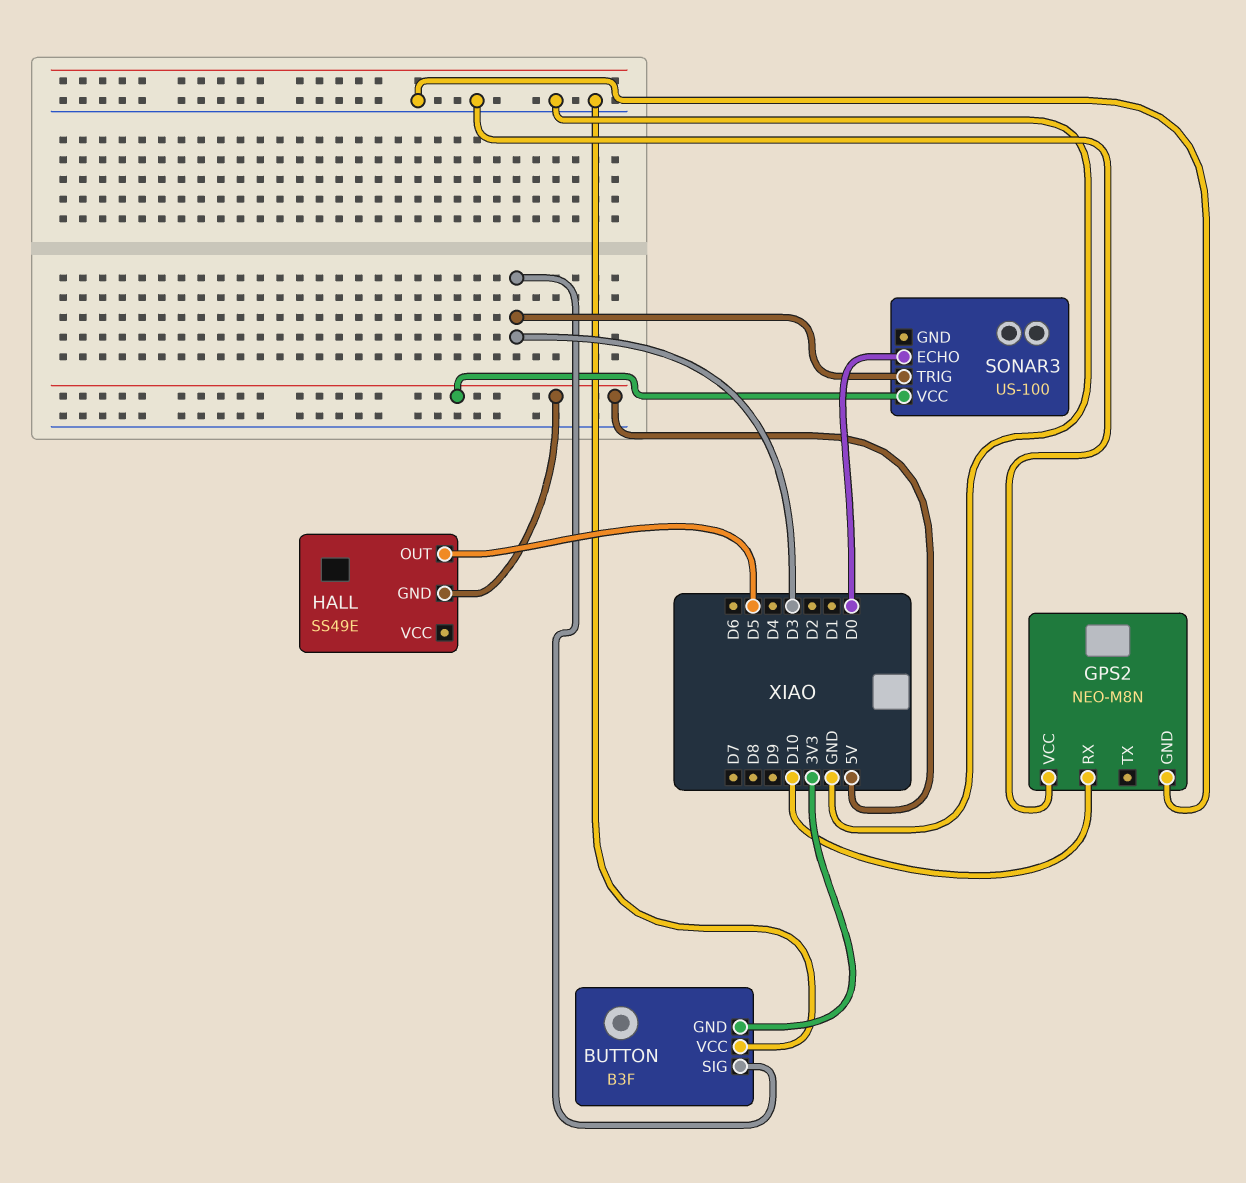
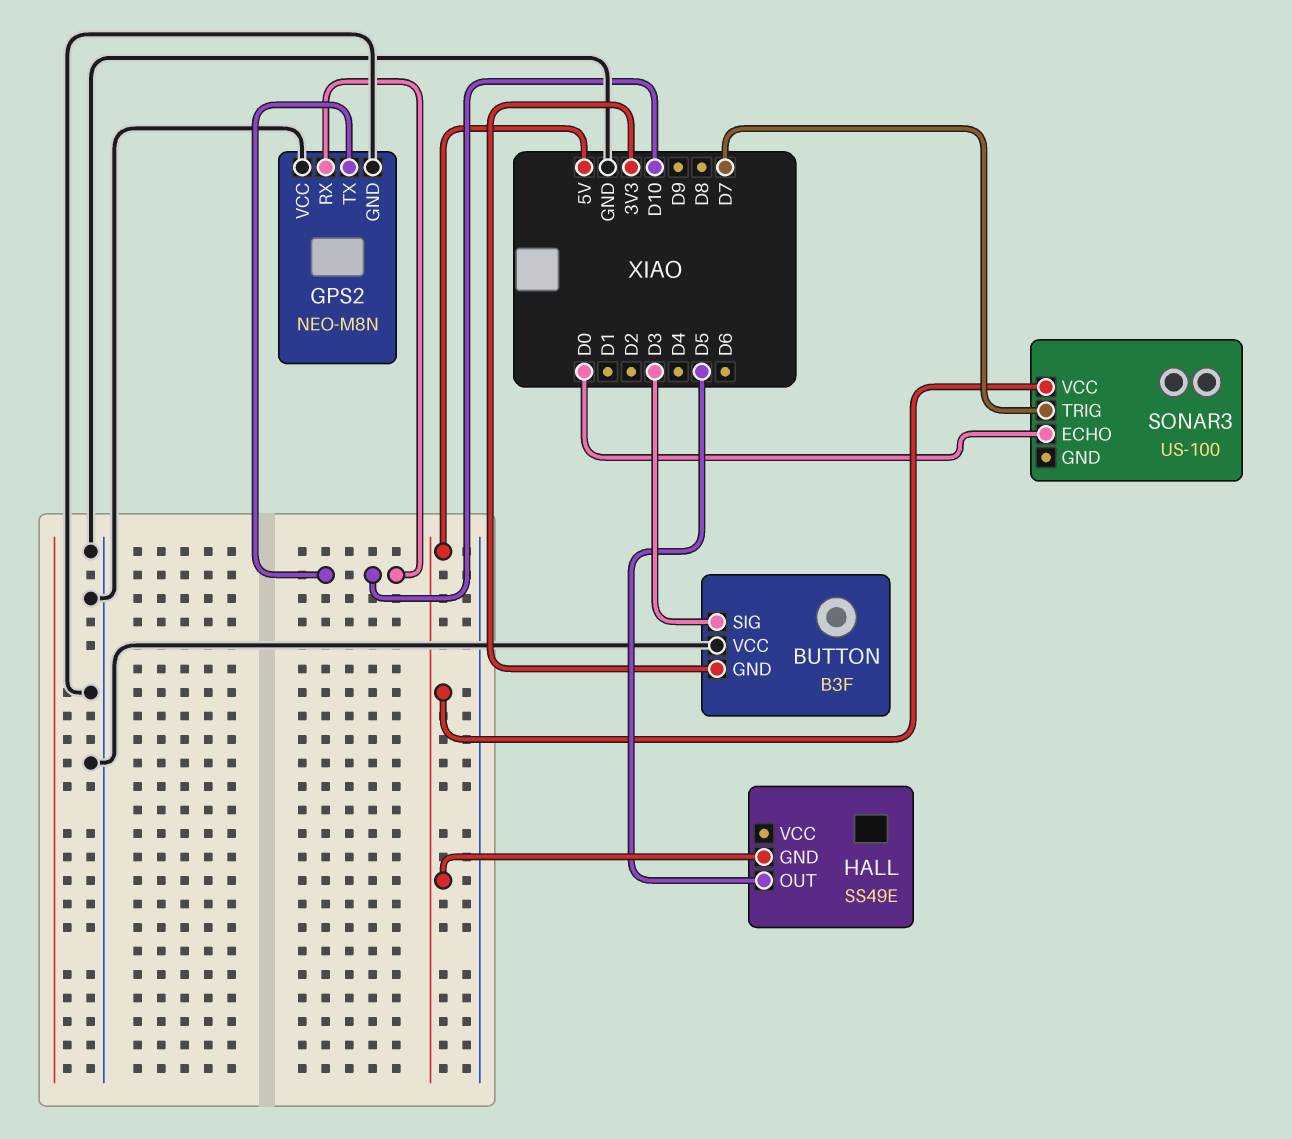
GPS2 pin TX: none -> D10
SONAR3 pin TRIG: D3 -> D7

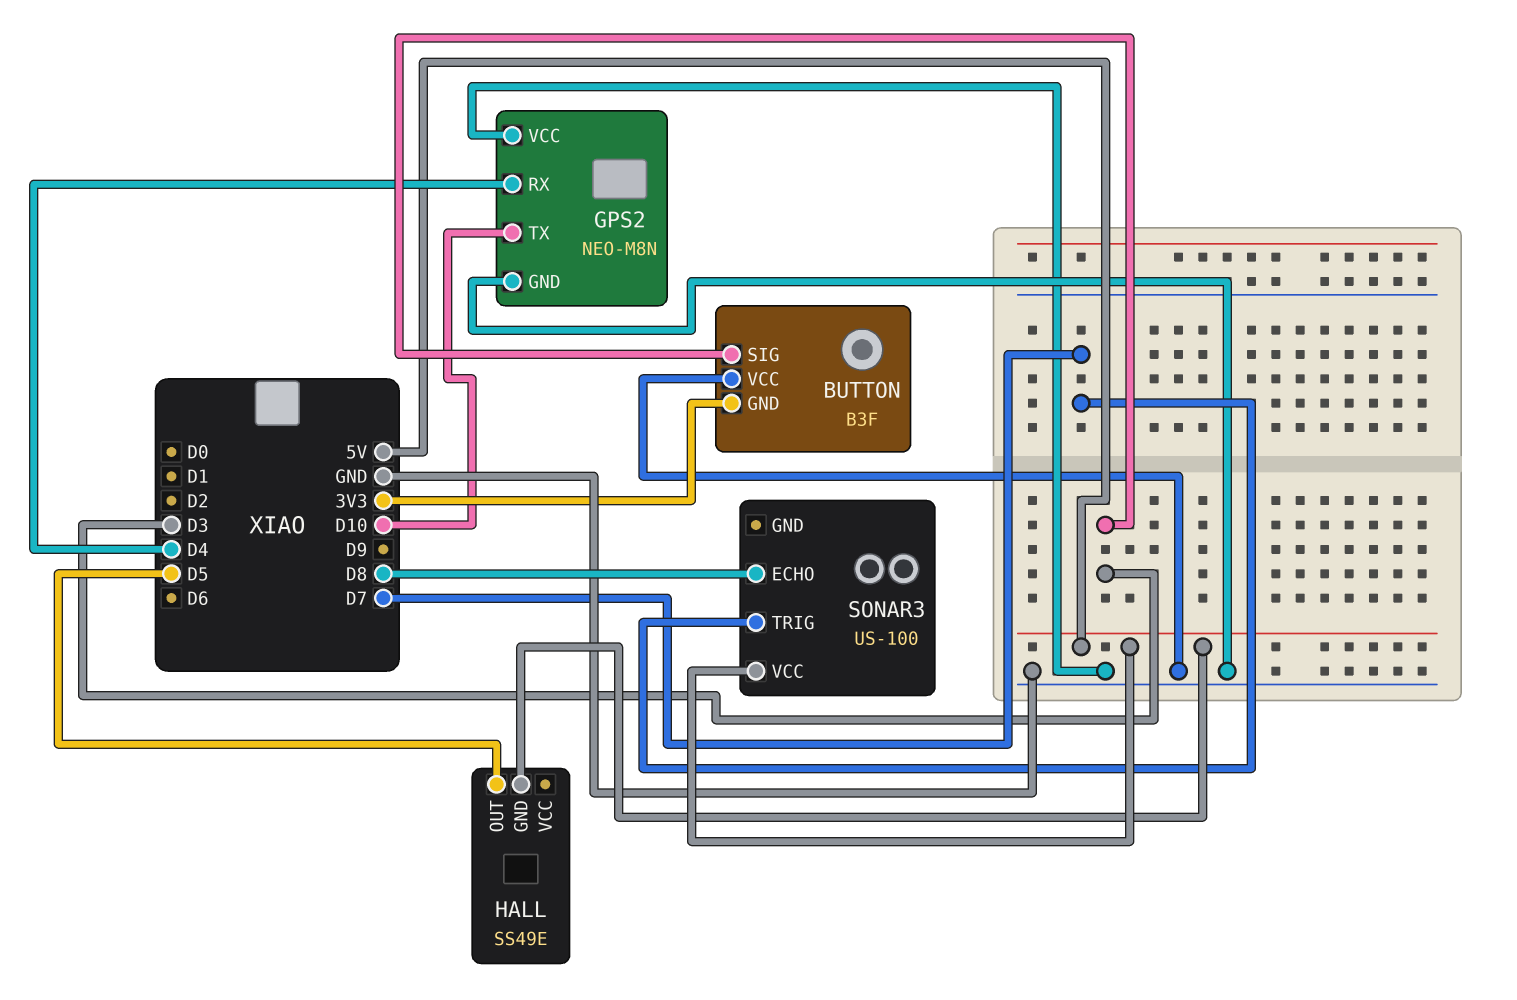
GPS2 pin RX: D10 -> D4
SONAR3 pin ECHO: D0 -> D8

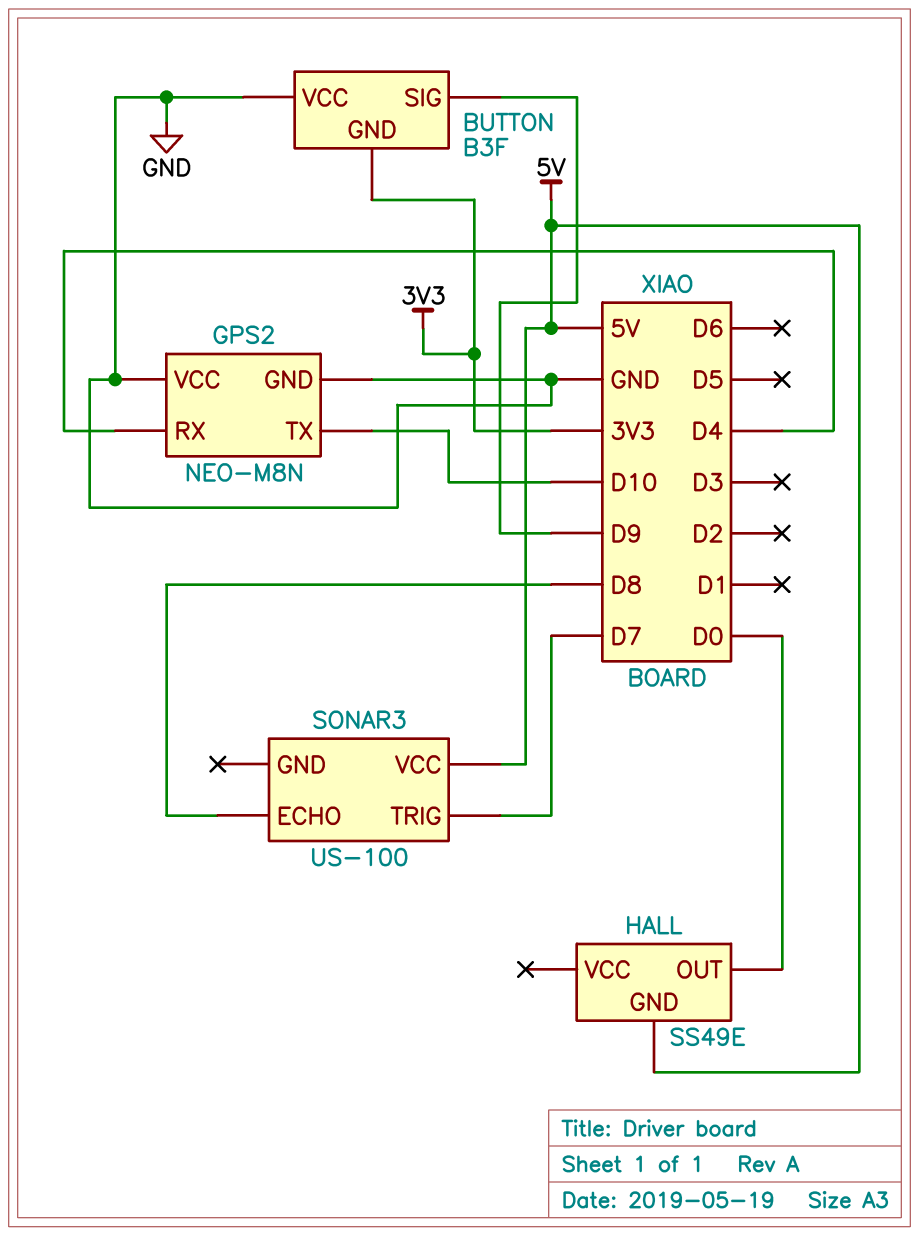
BUTTON pin SIG: D3 -> D9
HALL pin OUT: D5 -> D0

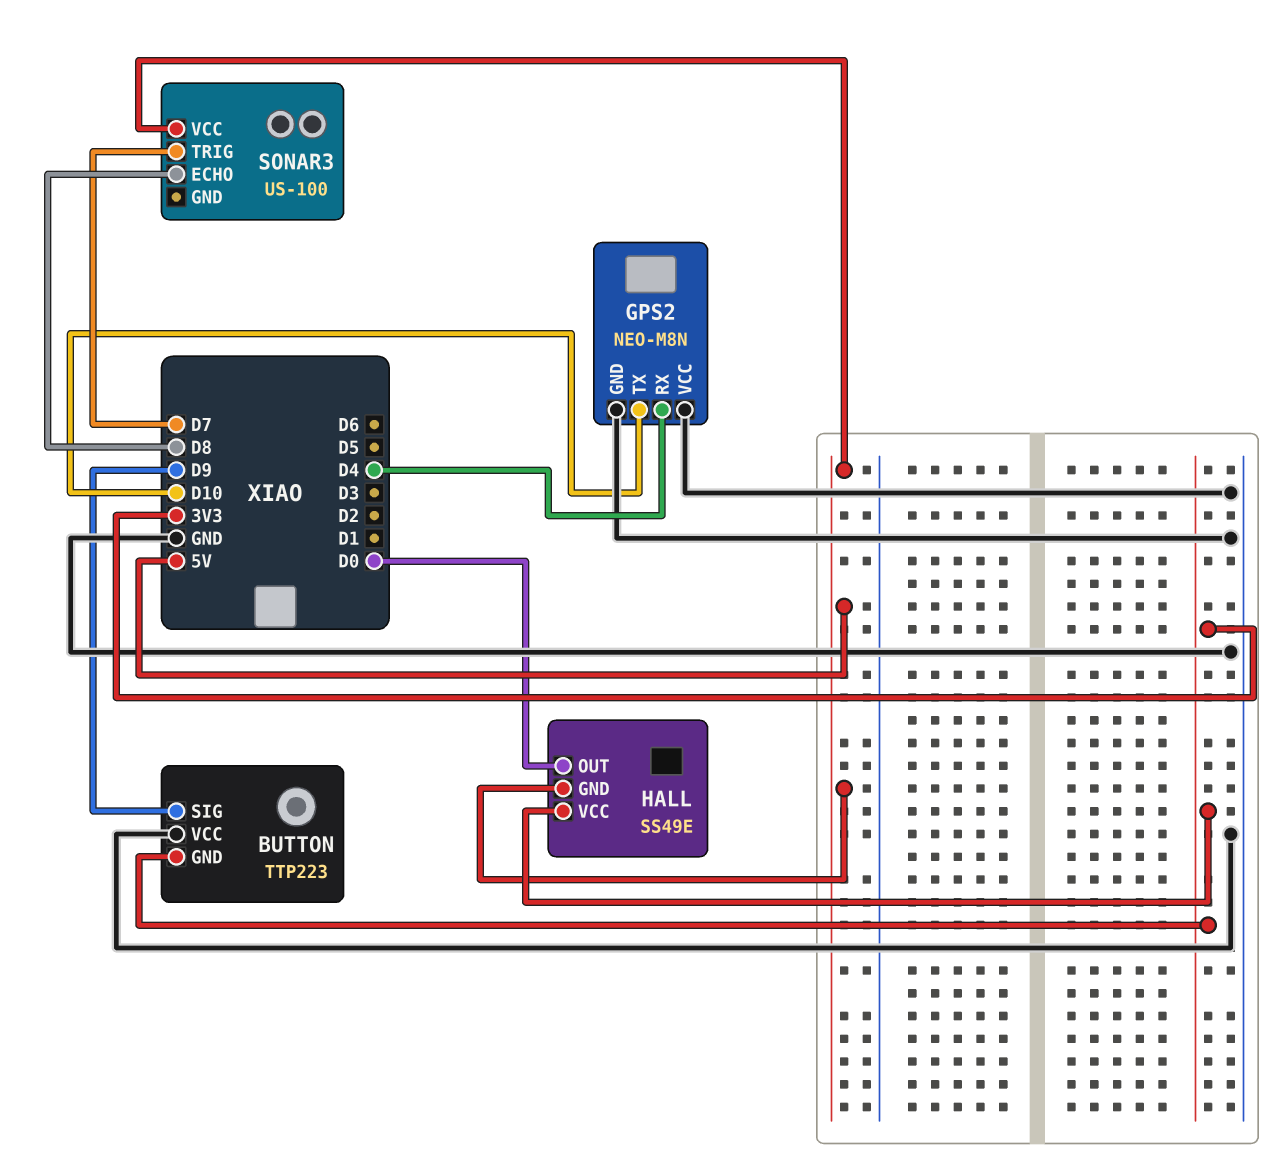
BUTTON: B3F -> TTP223
HALL pin VCC: none -> 3V3

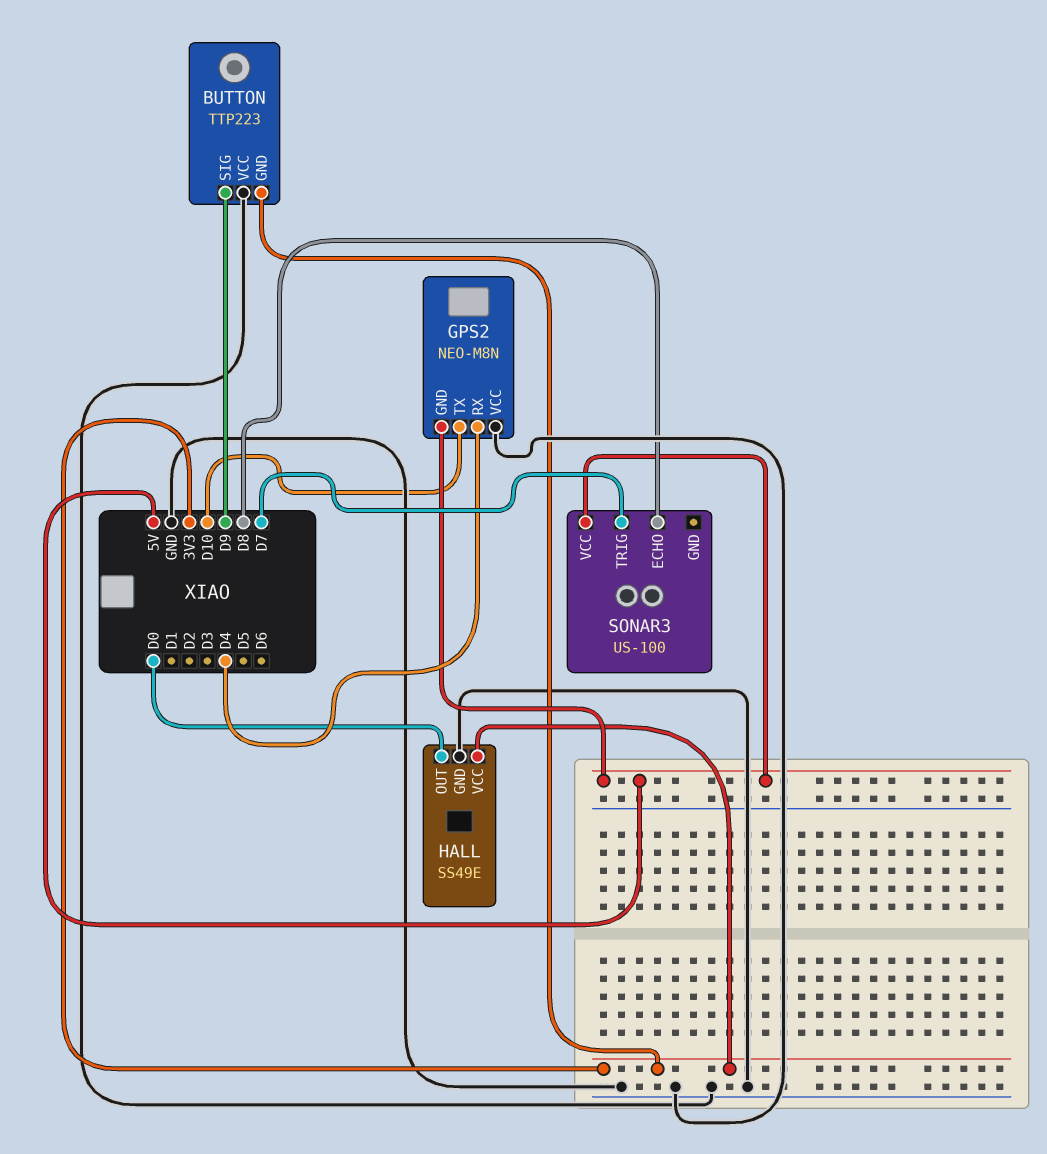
GPS2 pin GND: GND -> 5V
HALL pin GND: 5V -> GND

